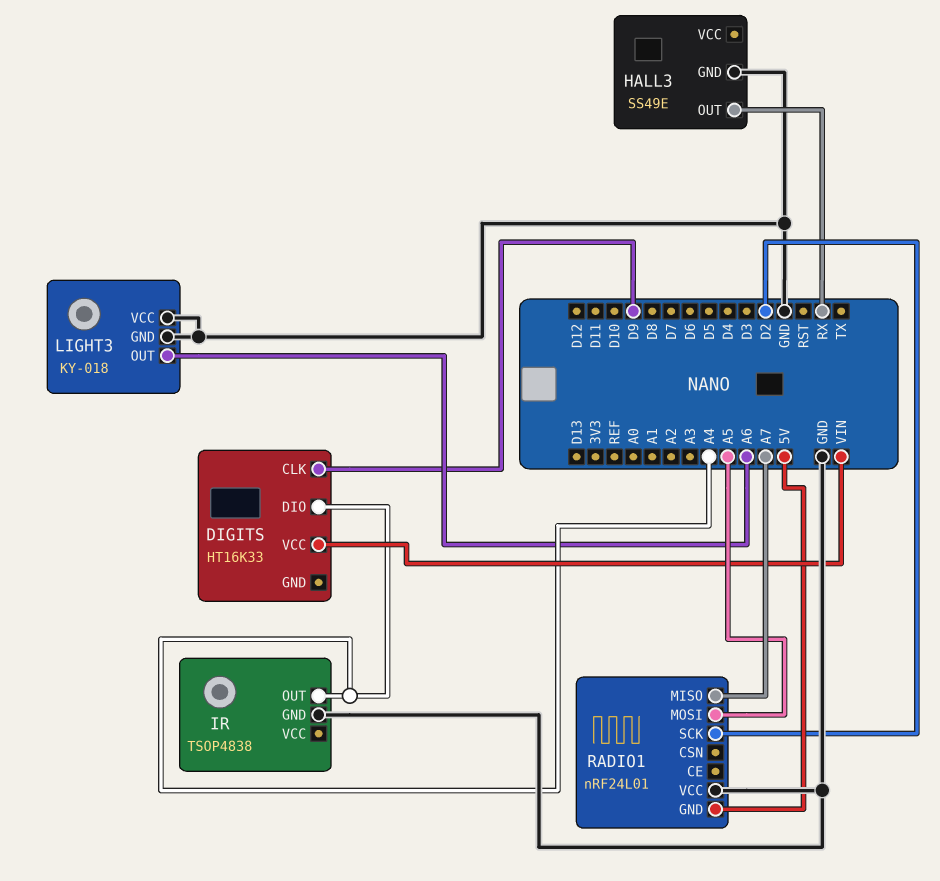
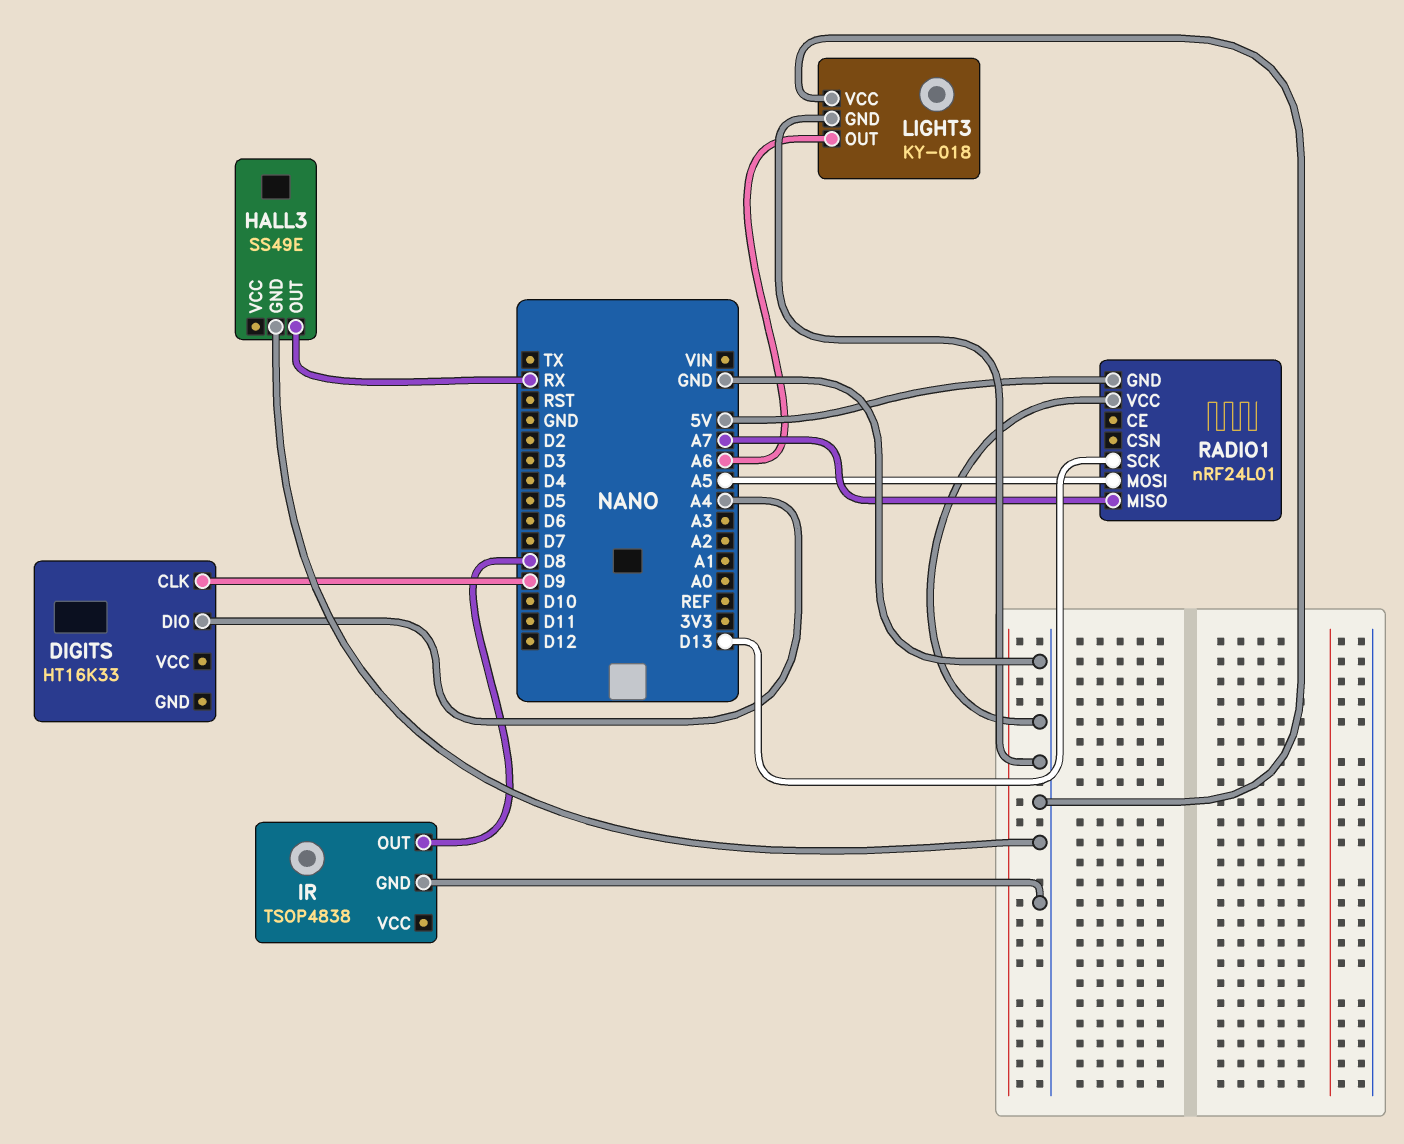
DIGITS pin VCC: VIN -> none
IR pin OUT: A4 -> D8
RADIO1 pin SCK: D2 -> D13

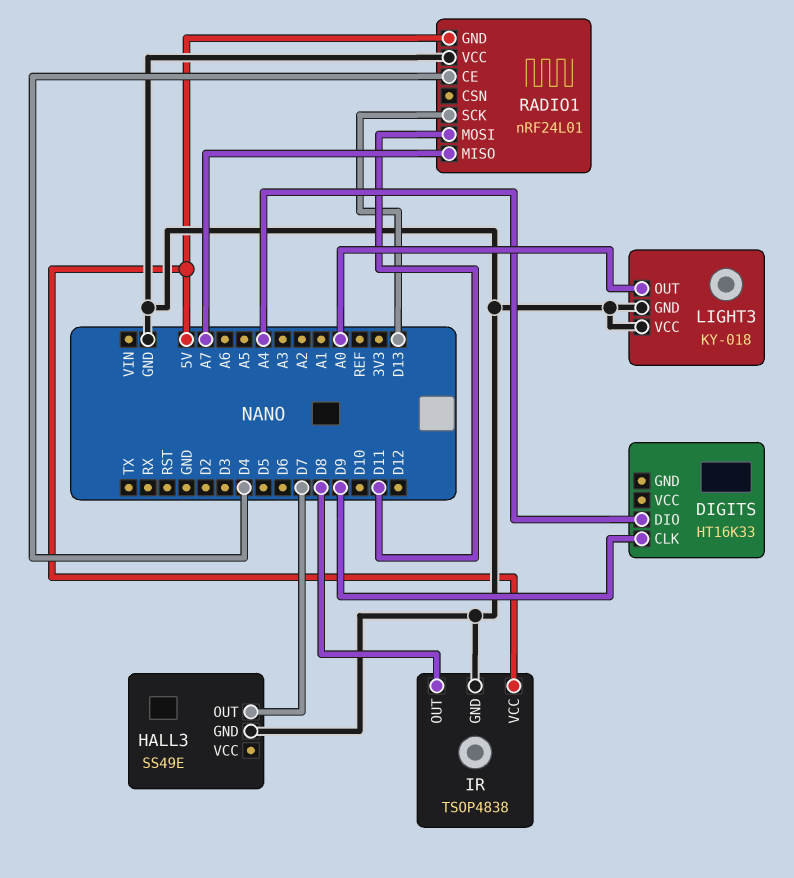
HALL3 pin OUT: RX -> D7
IR pin VCC: none -> 5V
LIGHT3 pin OUT: A6 -> A0
RADIO1 pin CE: none -> D4
RADIO1 pin MOSI: A5 -> D11

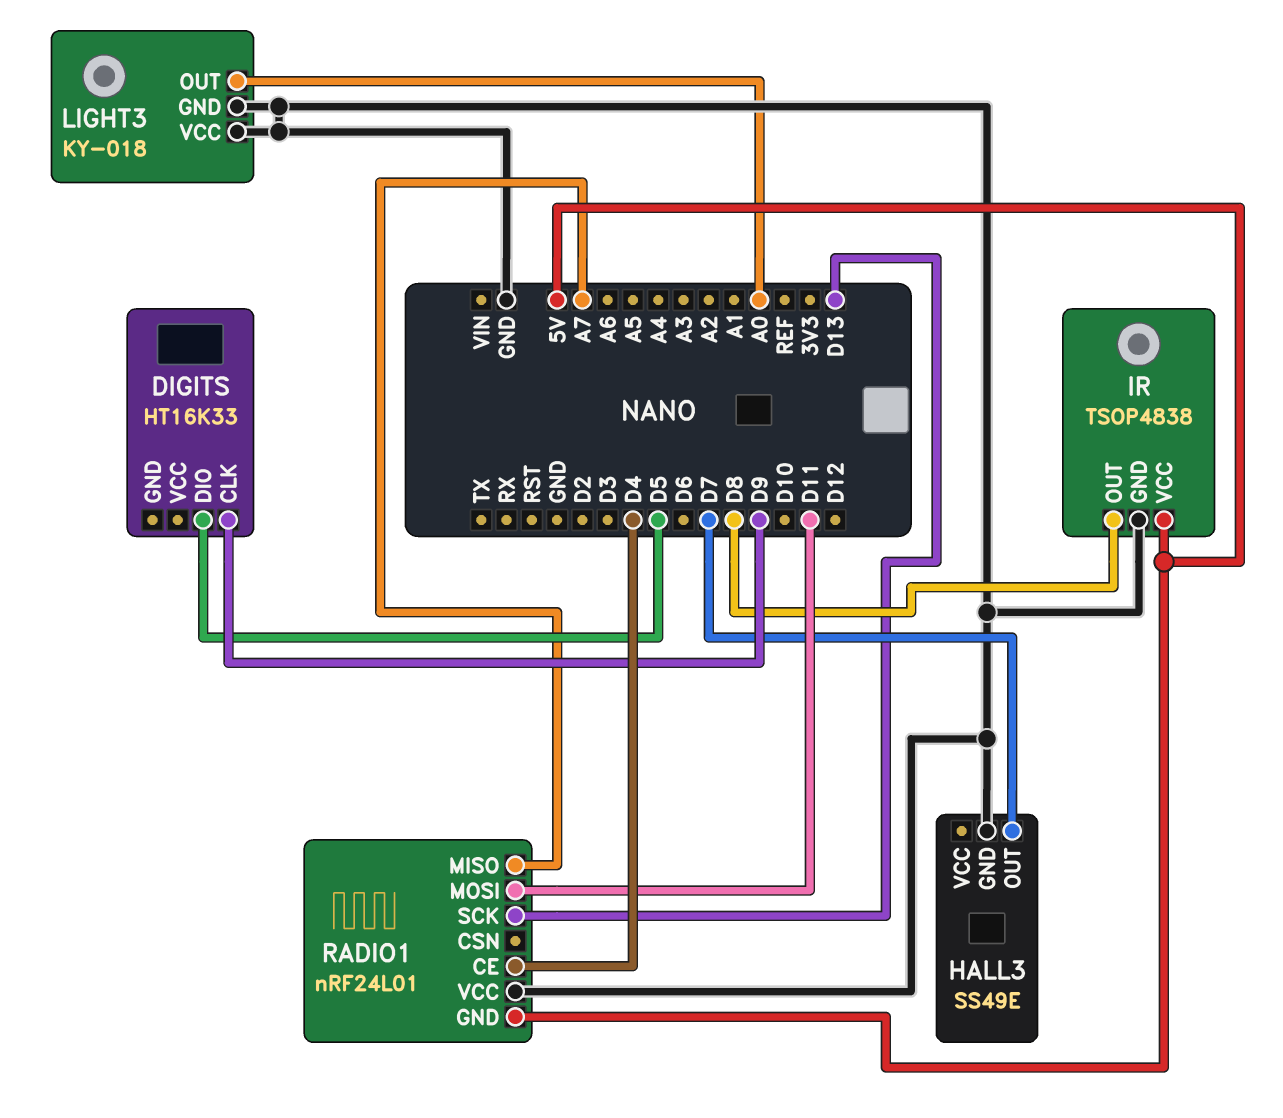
DIGITS pin DIO: A4 -> D5

